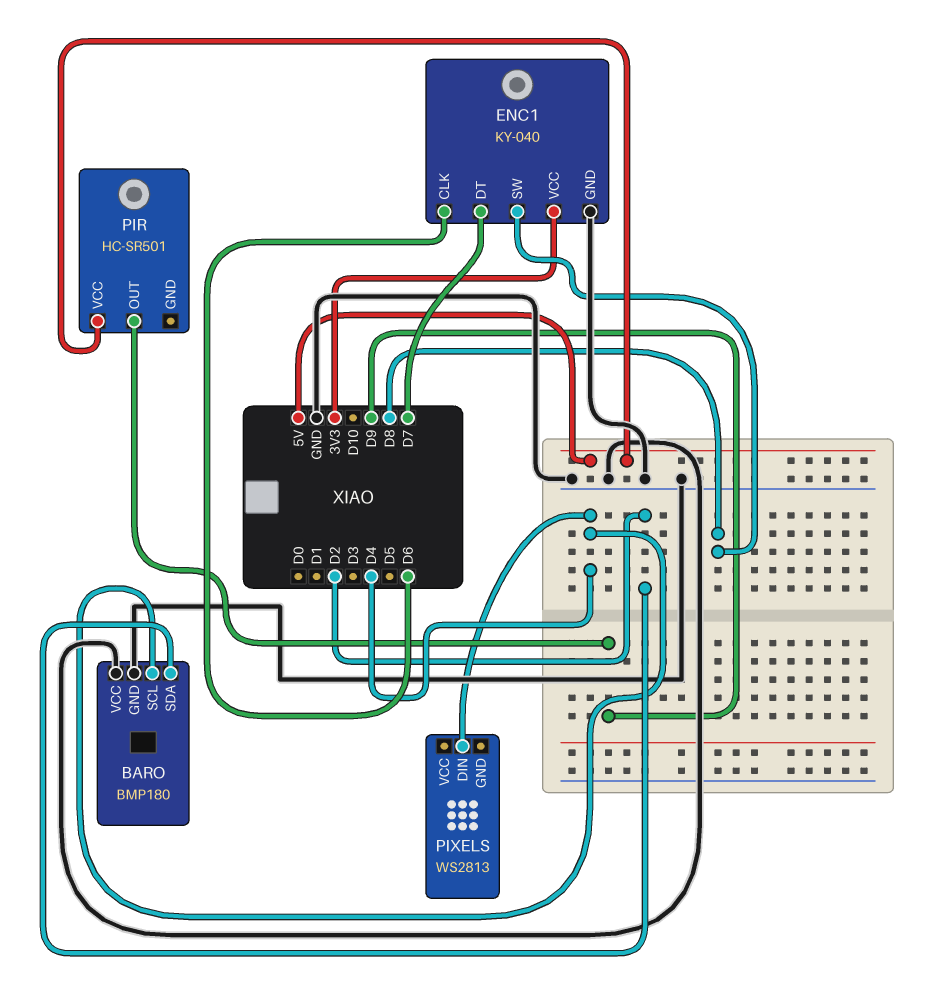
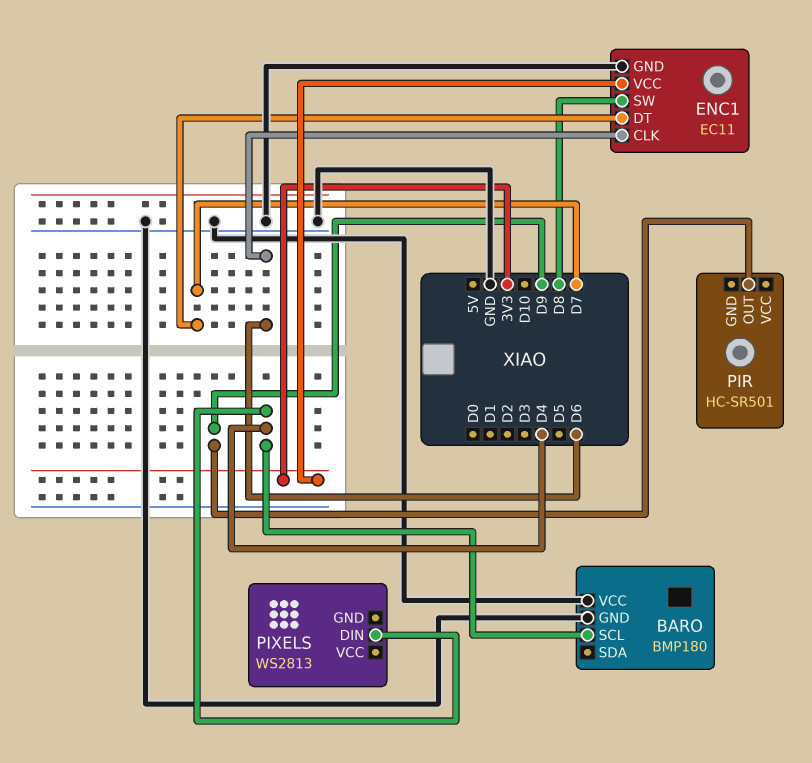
BARO pin SDA: D2 -> none
ENC1: KY-040 -> EC11
PIR pin VCC: 5V -> none

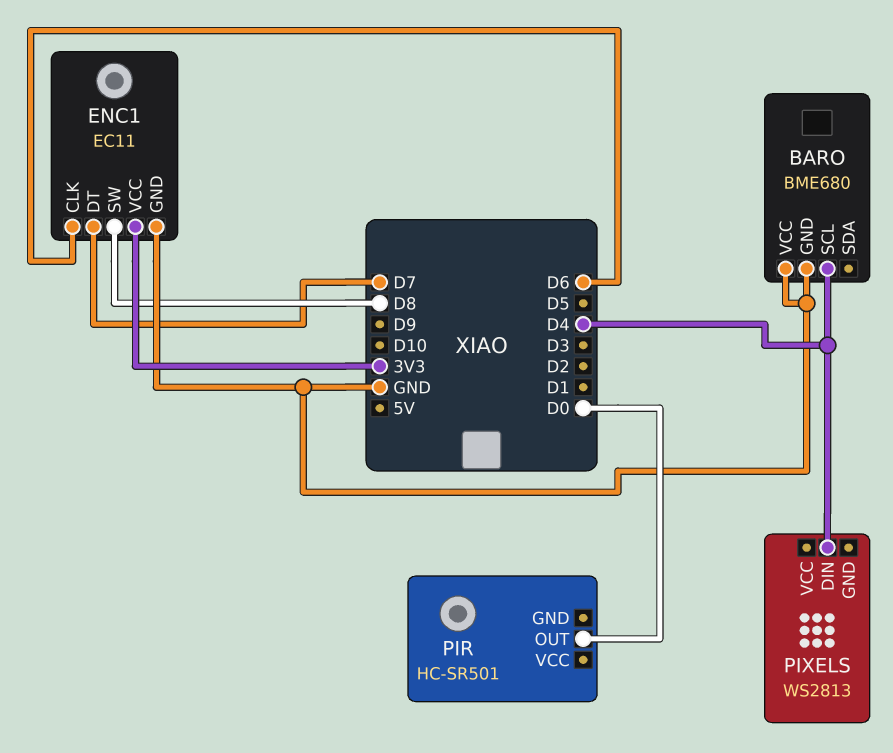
BARO: BMP180 -> BME680
PIR pin OUT: D9 -> D0

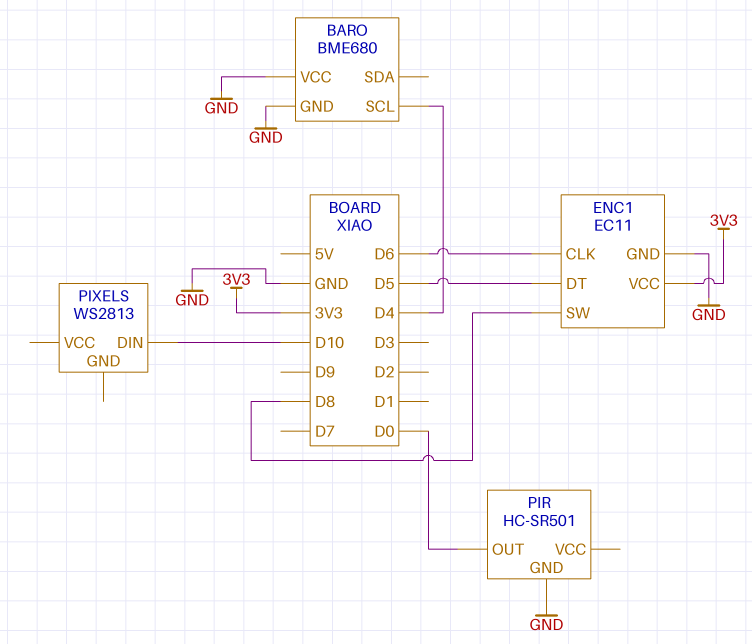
ENC1 pin DT: D7 -> D5
PIR pin GND: none -> GND
PIXELS pin DIN: D4 -> D10

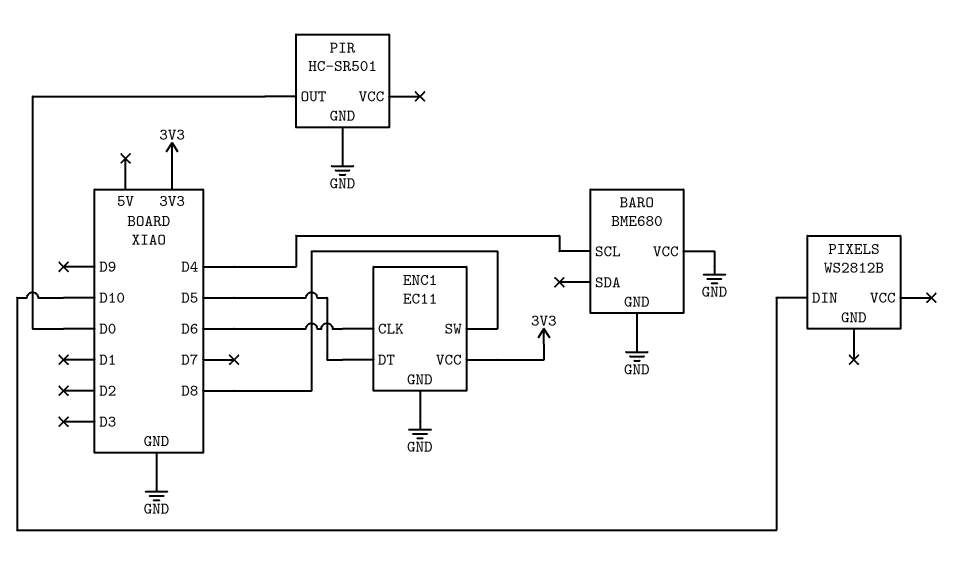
PIXELS: WS2813 -> WS2812B

